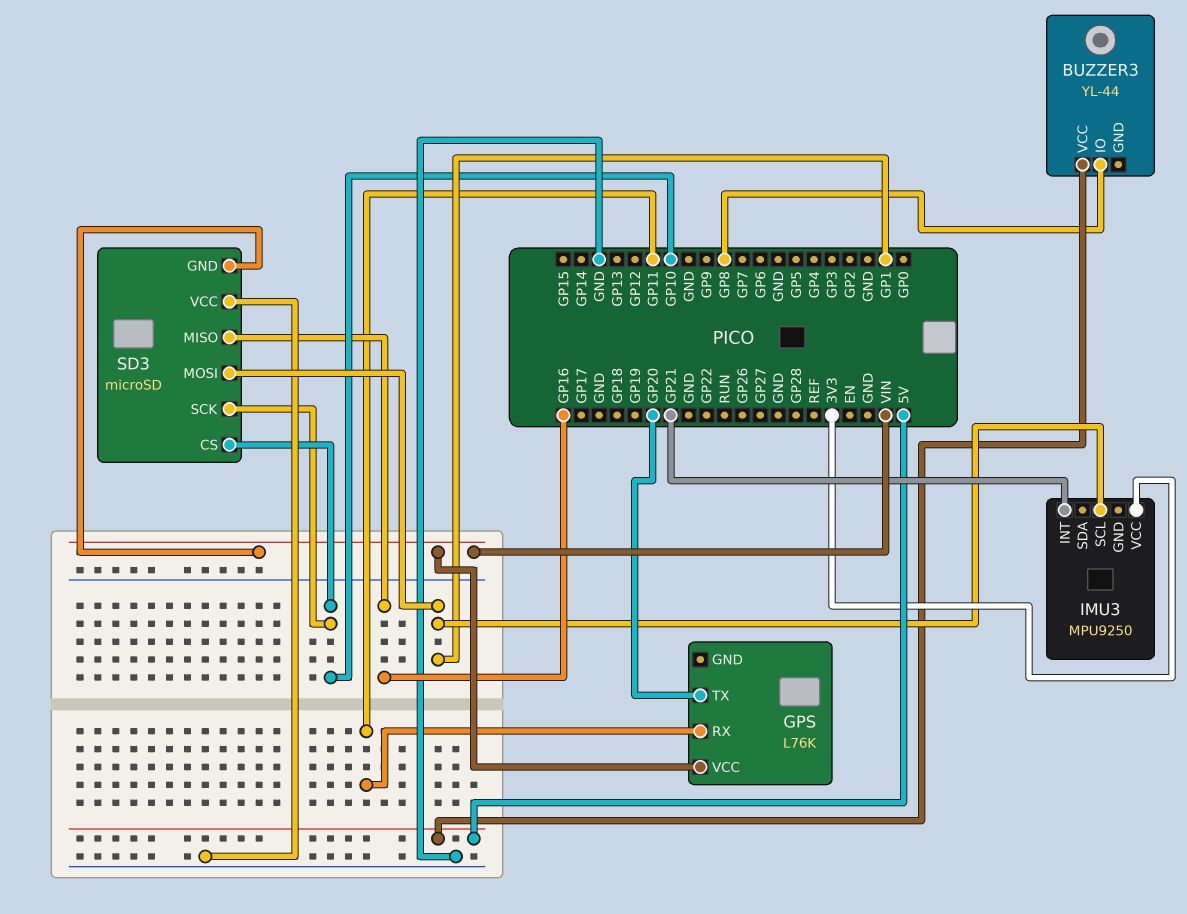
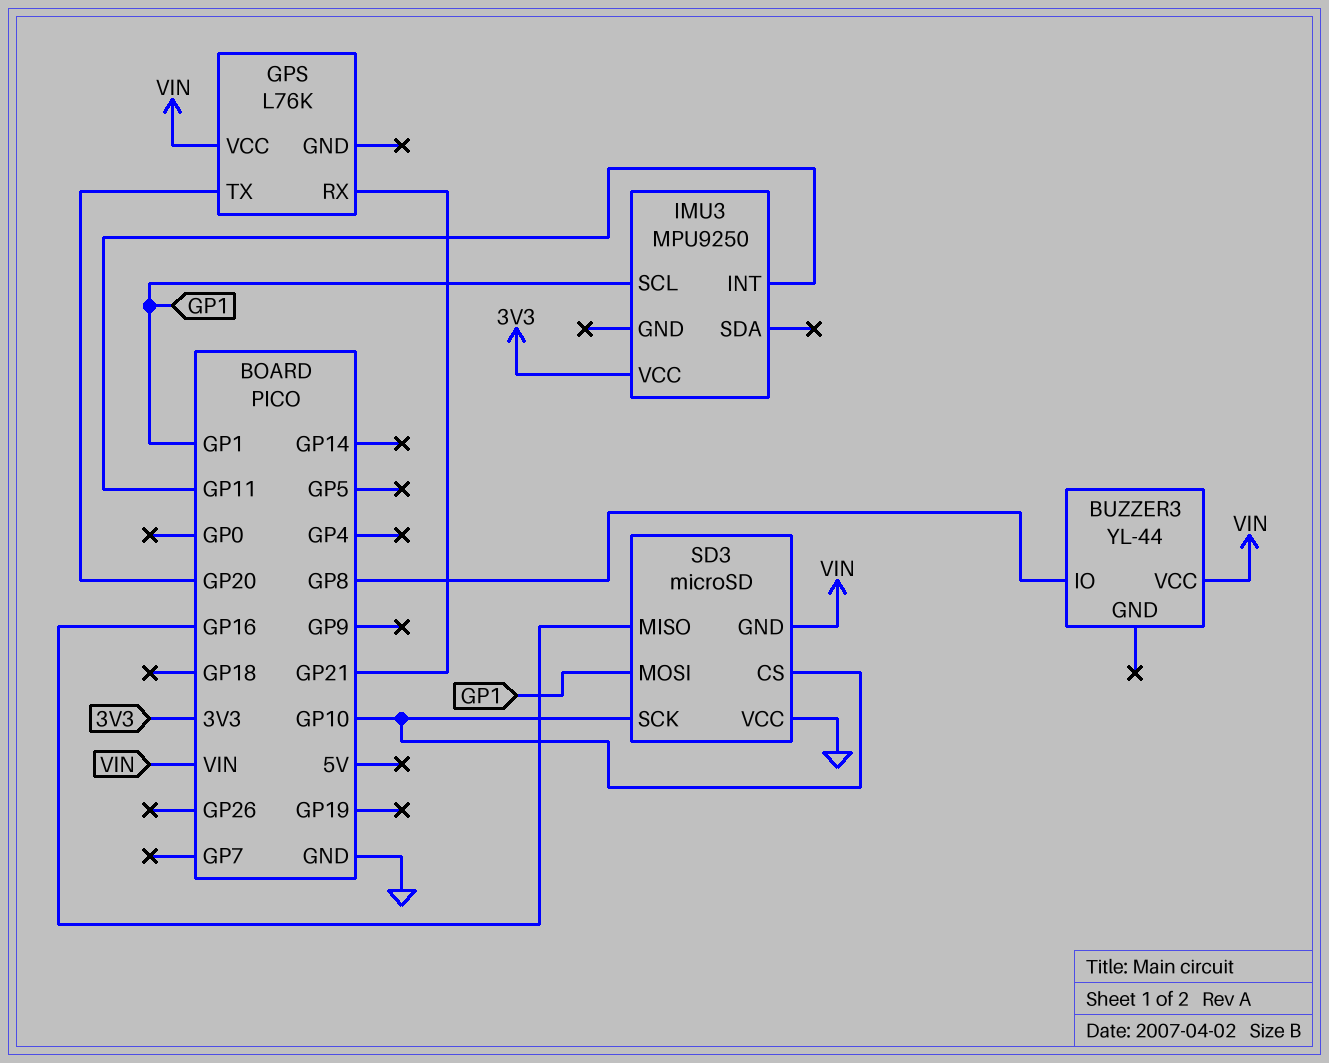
BUZZER3 pin VCC: 5V -> VIN
GPS pin RX: GP11 -> GP21
IMU3 pin INT: GP21 -> GP11

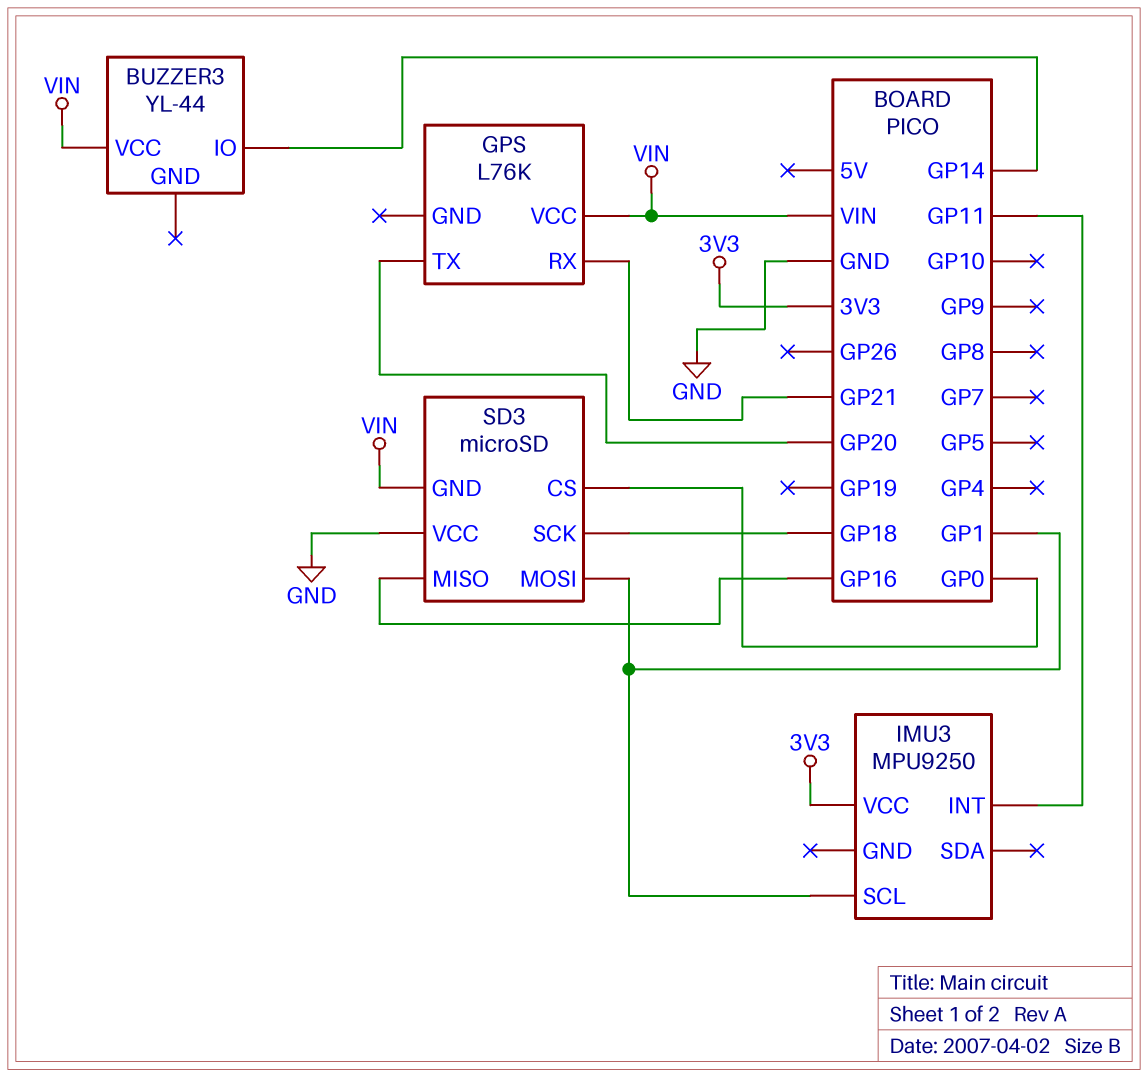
BUZZER3 pin IO: GP8 -> GP14
SD3 pin CS: GP10 -> GP0
SD3 pin SCK: GP10 -> GP18

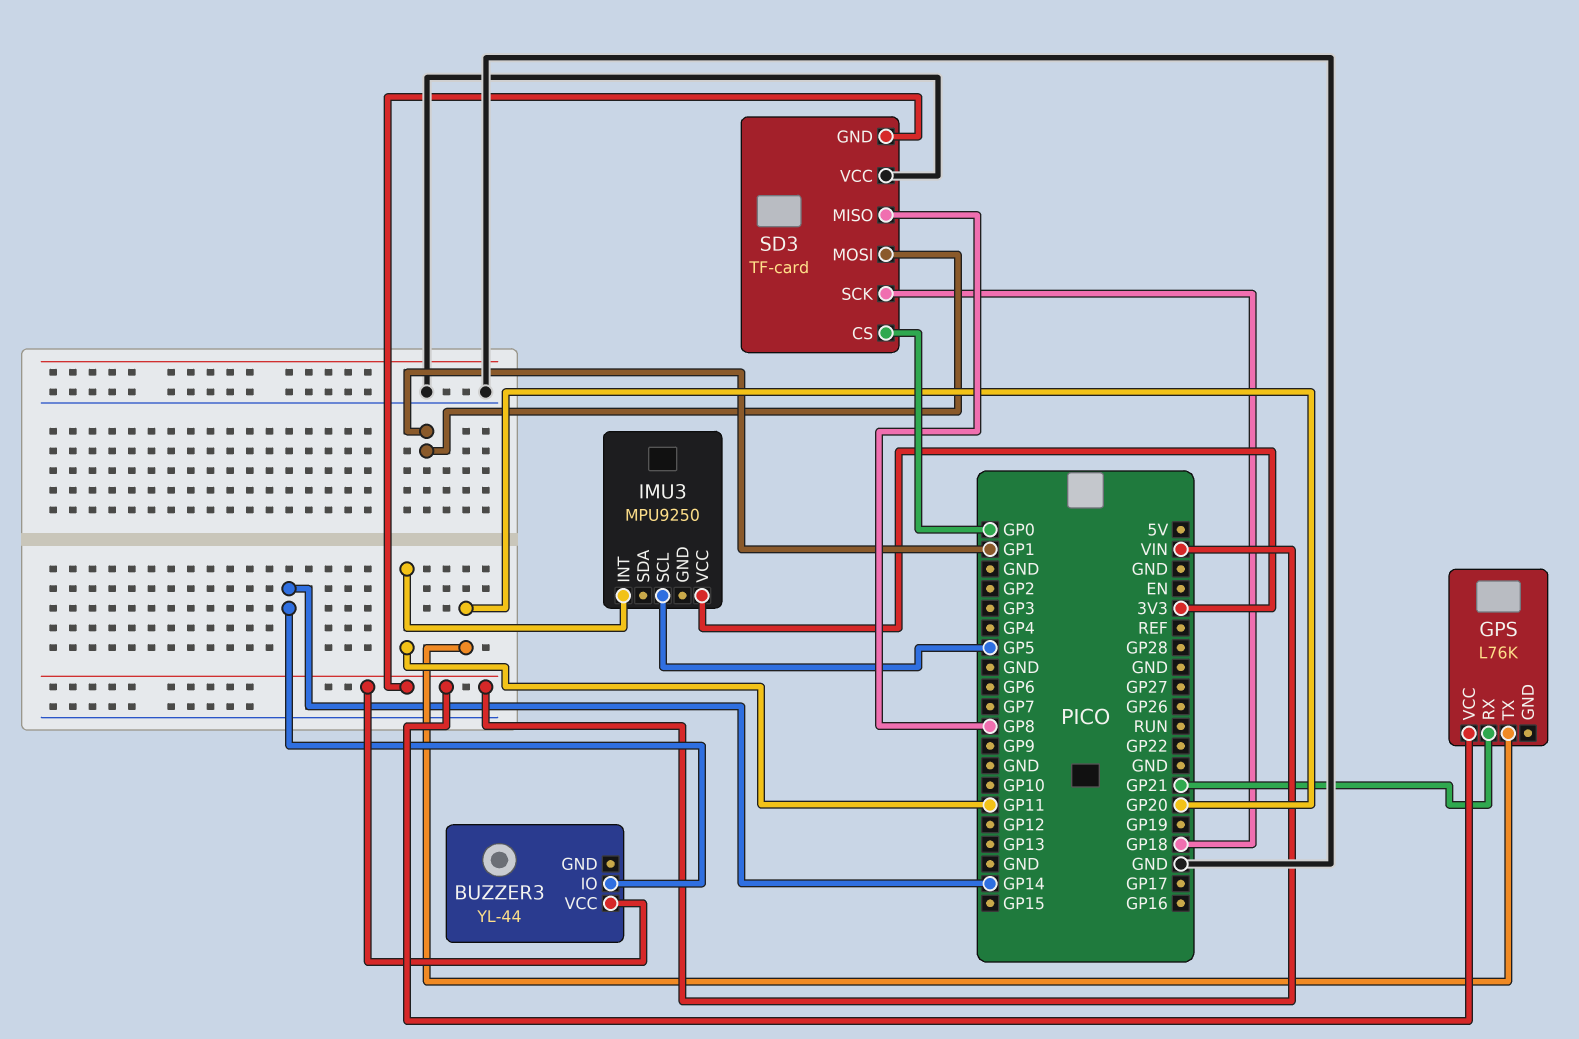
IMU3 pin SCL: GP1 -> GP5
SD3: microSD -> TF-card
SD3 pin MISO: GP16 -> GP8

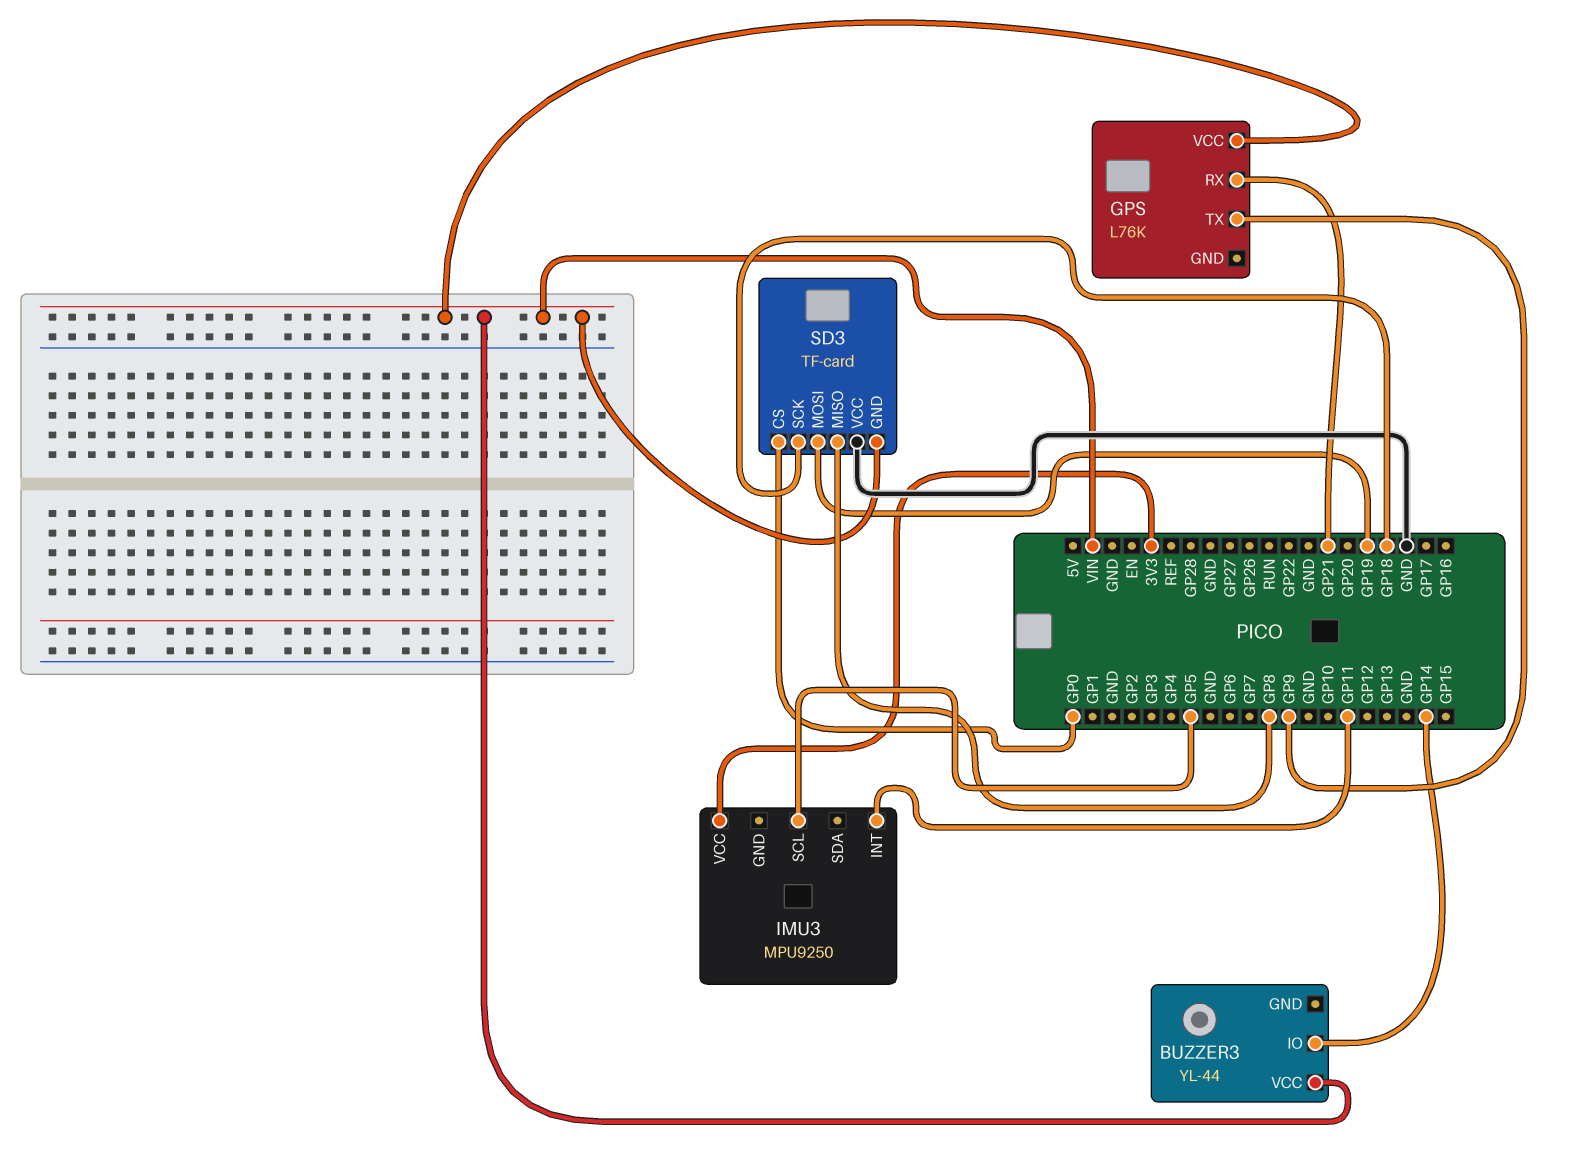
GPS pin TX: GP20 -> GP9
SD3 pin MOSI: GP1 -> GP19

